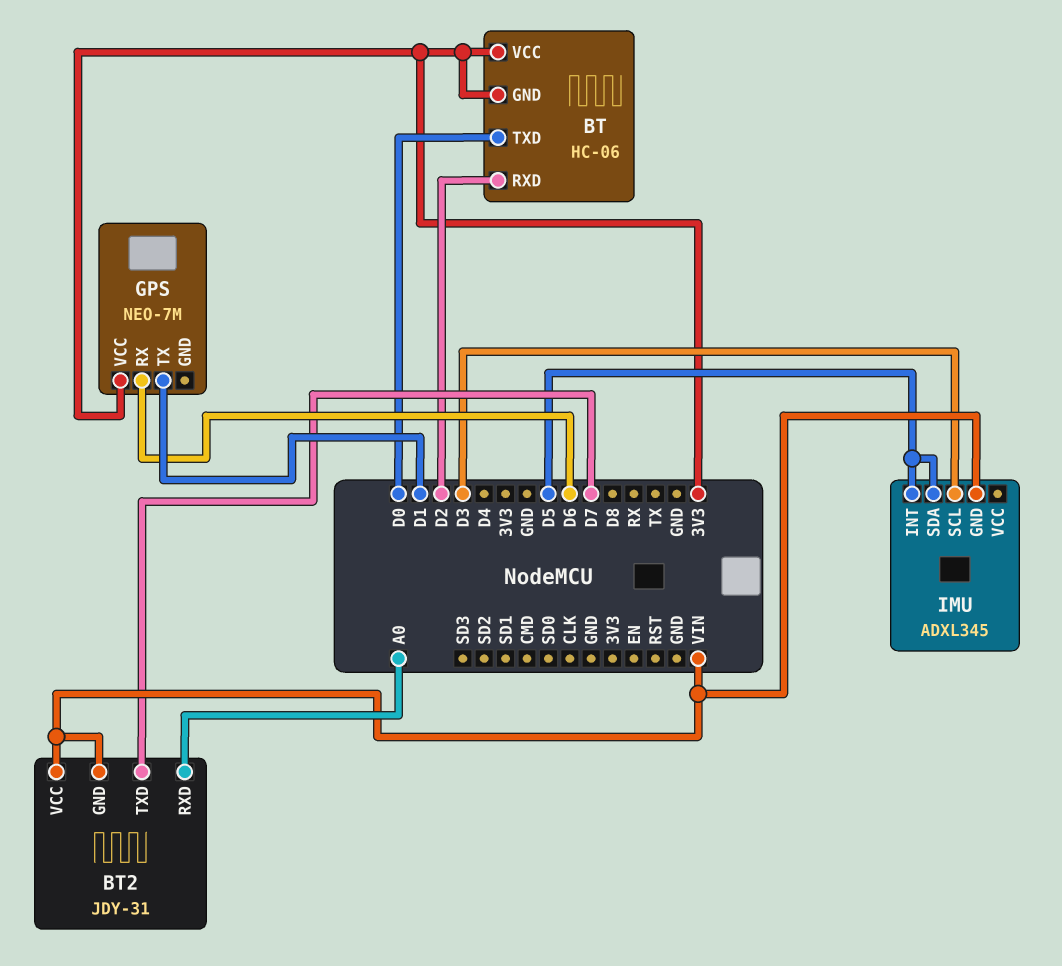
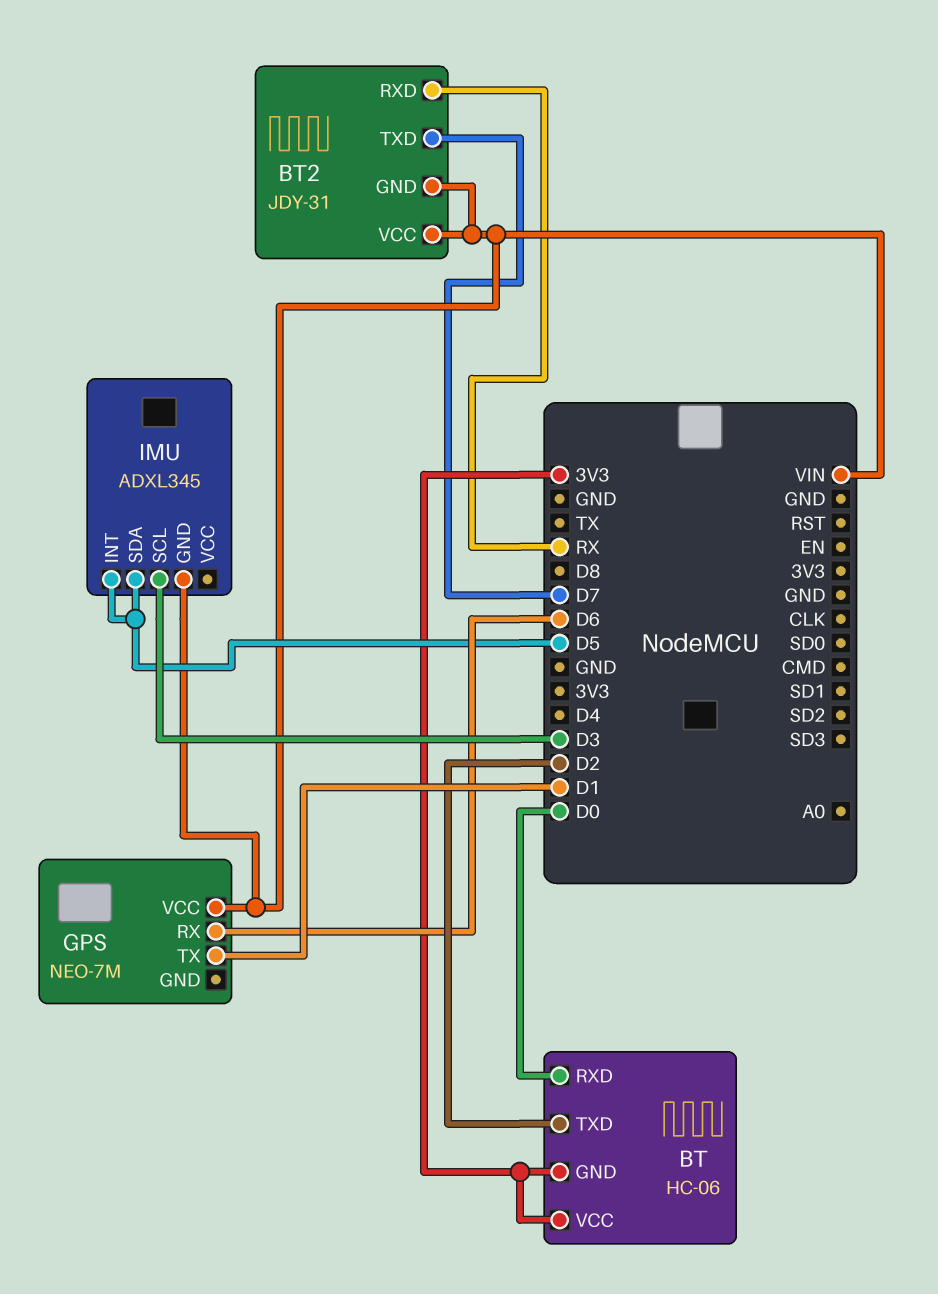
BT pin RXD: D2 -> D0
BT pin TXD: D0 -> D2
BT2 pin RXD: A0 -> RX
GPS pin VCC: 3V3 -> VIN

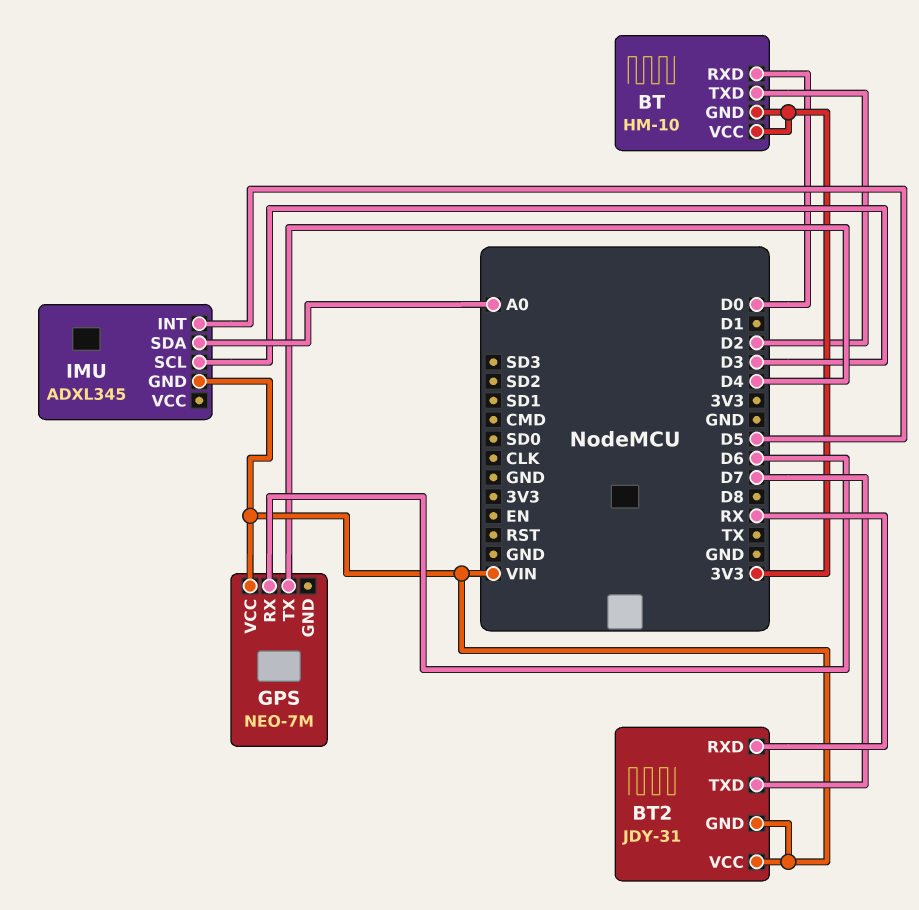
BT: HC-06 -> HM-10
GPS pin TX: D1 -> D4
IMU pin SDA: D5 -> A0

